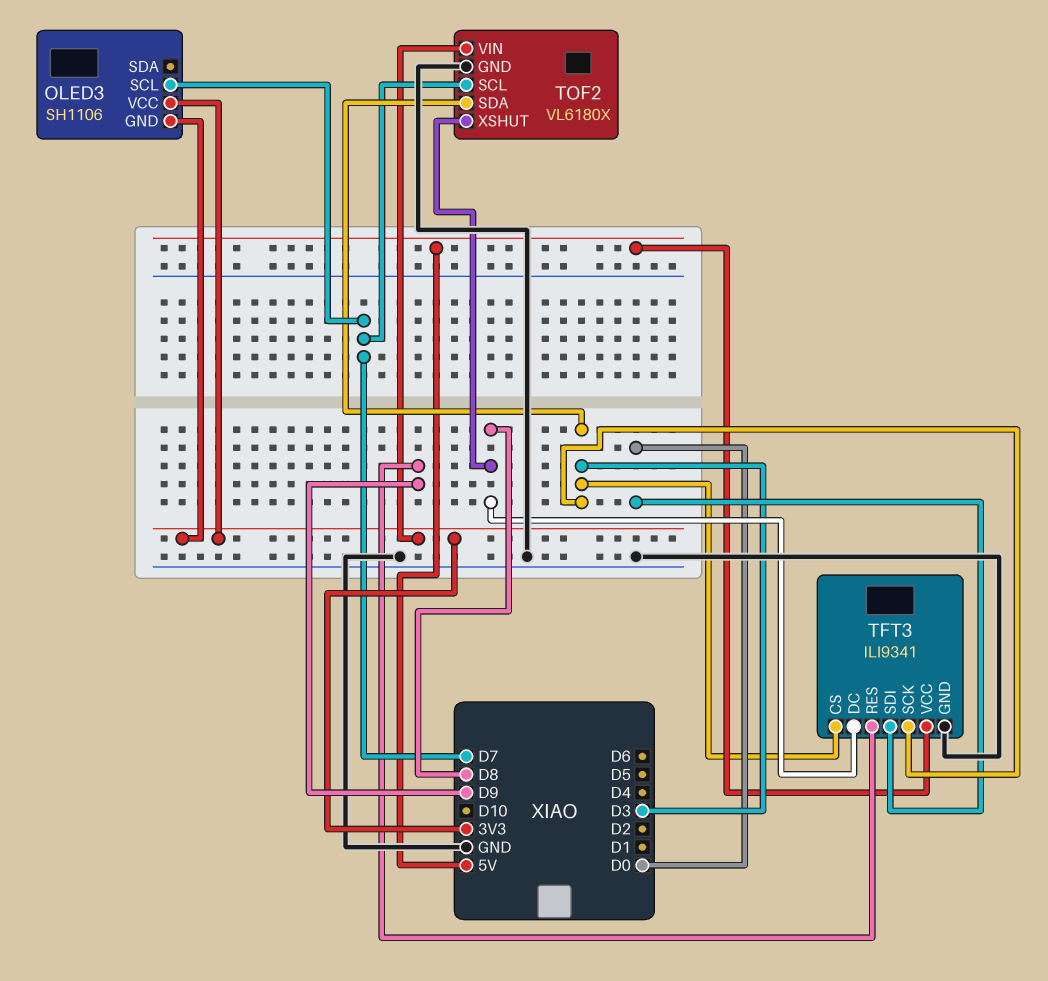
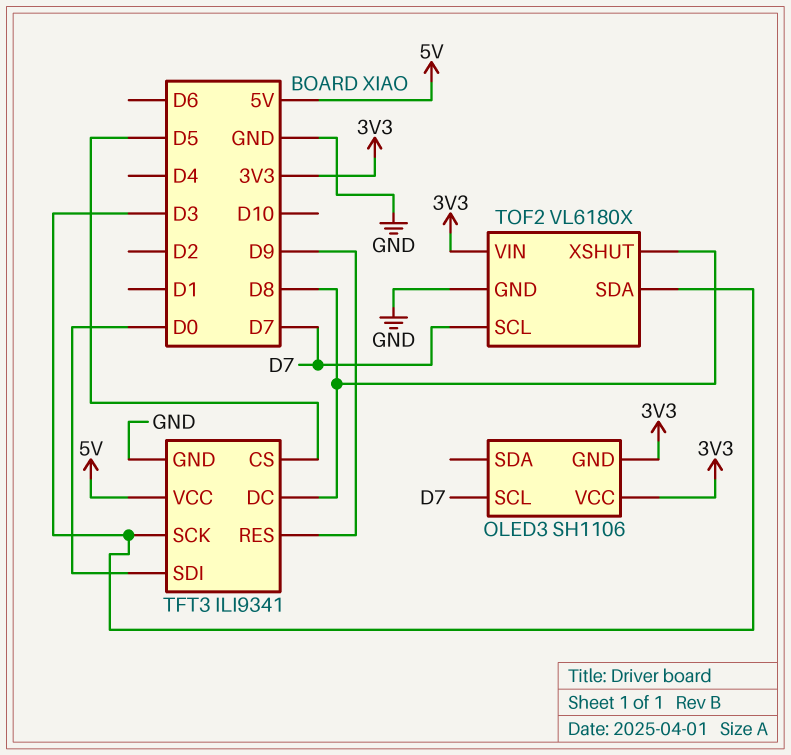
TFT3 pin CS: D3 -> D5

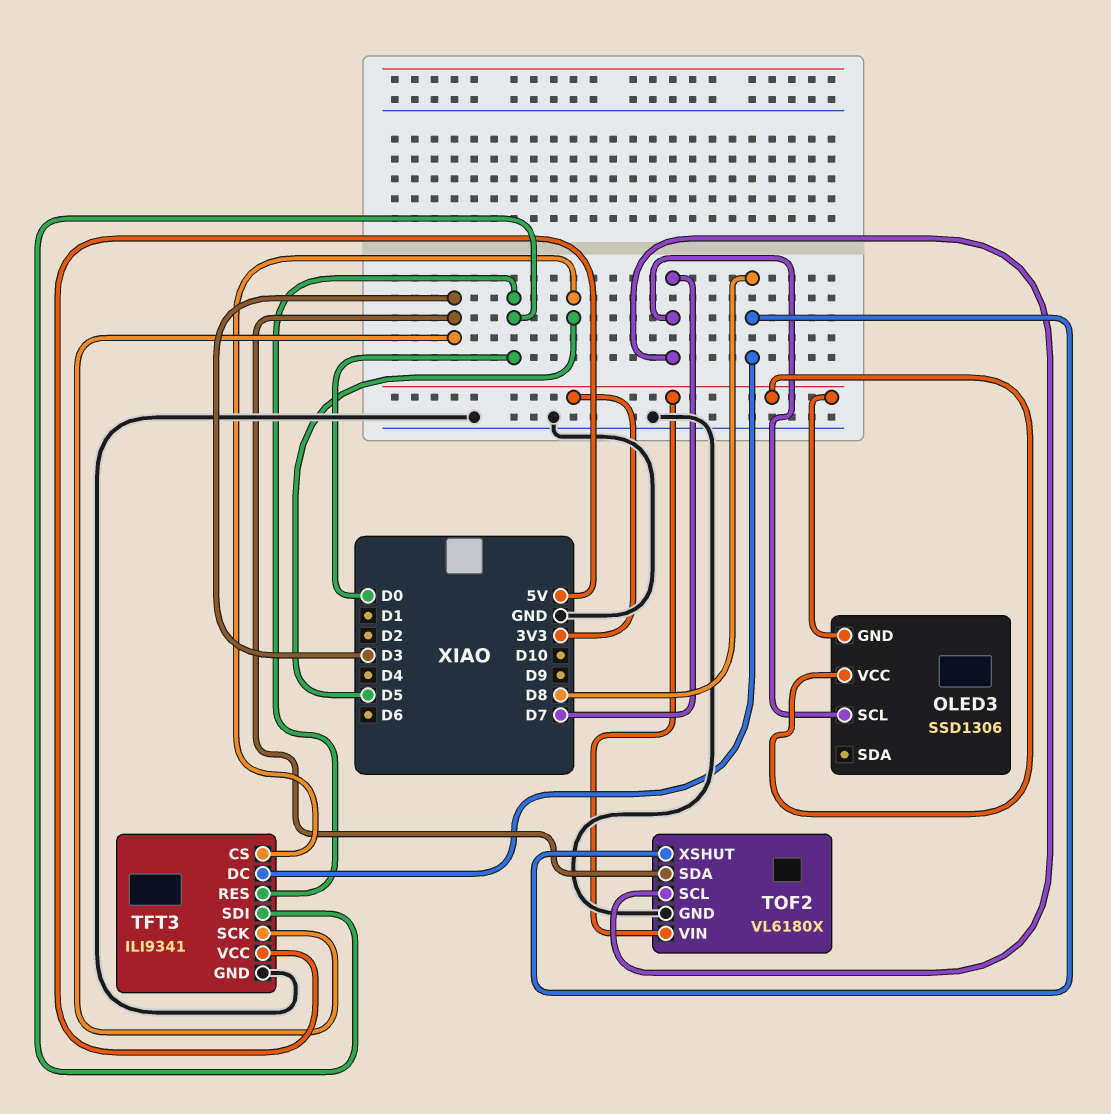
OLED3: SH1106 -> SSD1306
TFT3 pin RES: D9 -> D0

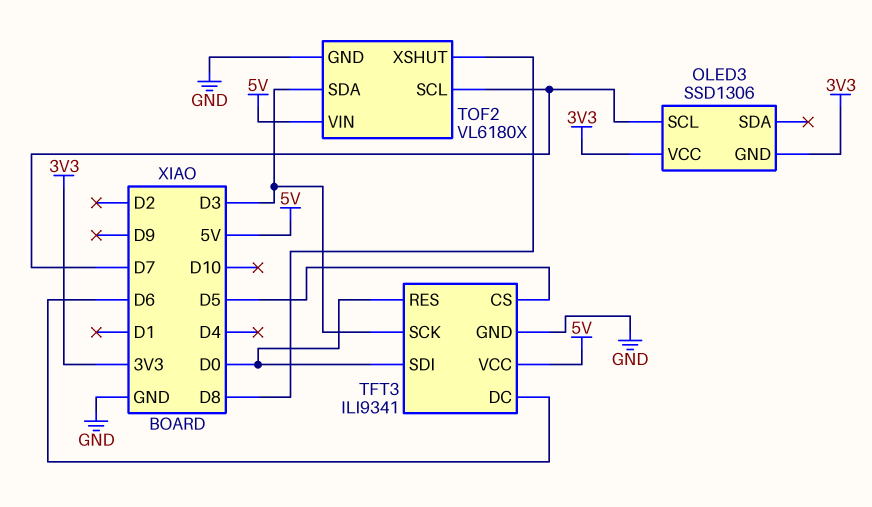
TFT3 pin DC: D8 -> D6
TOF2 pin VIN: 3V3 -> 5V

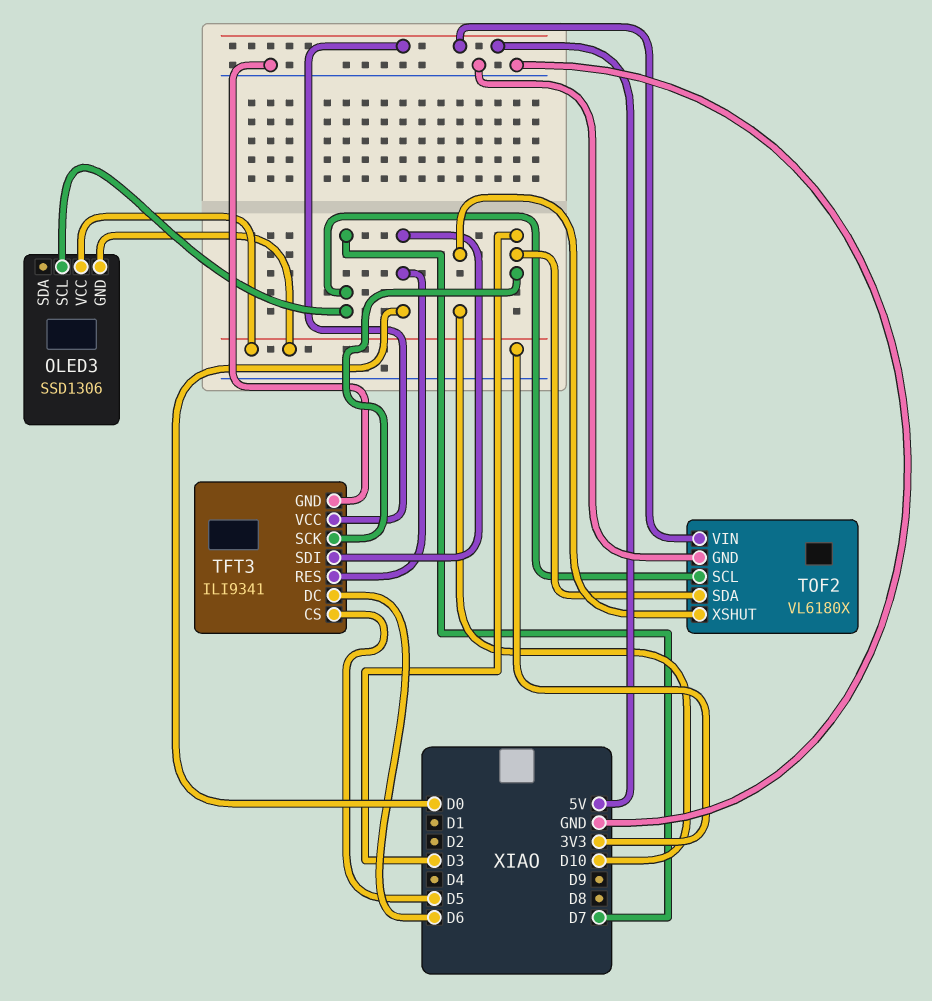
TOF2 pin XSHUT: D8 -> D10

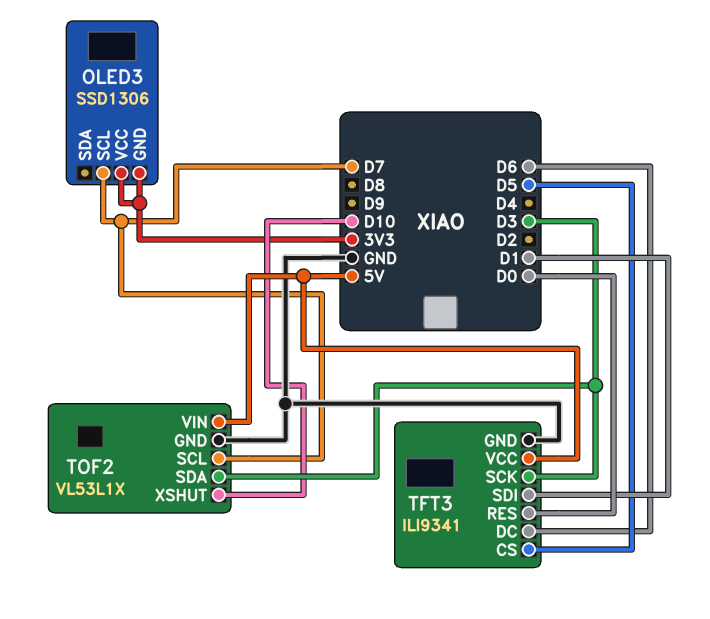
TFT3 pin SDI: D0 -> D1
TOF2: VL6180X -> VL53L1X

